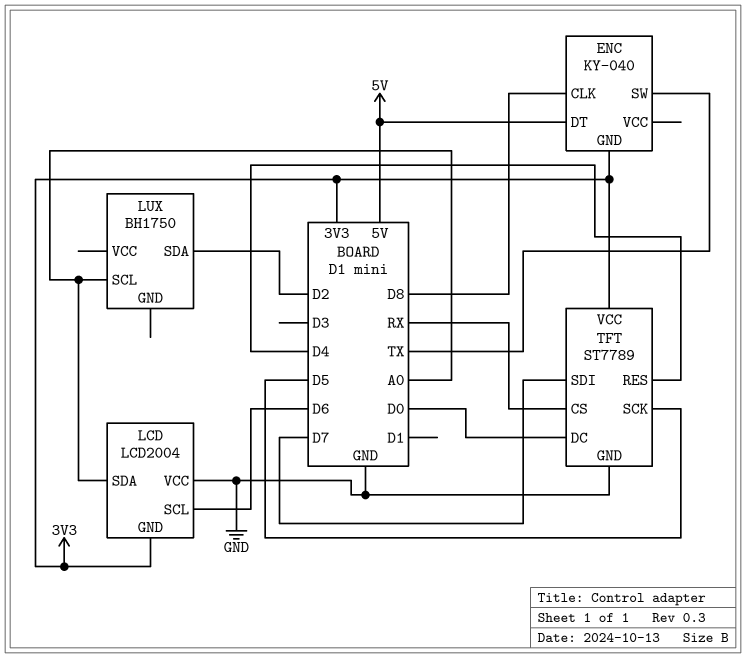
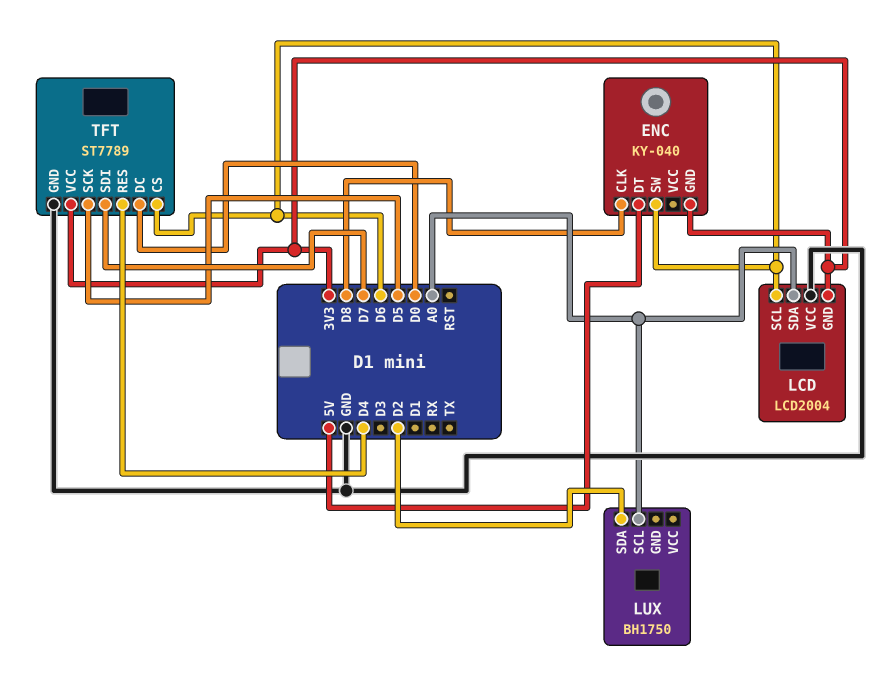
ENC pin SW: TX -> D6
TFT pin CS: RX -> D6

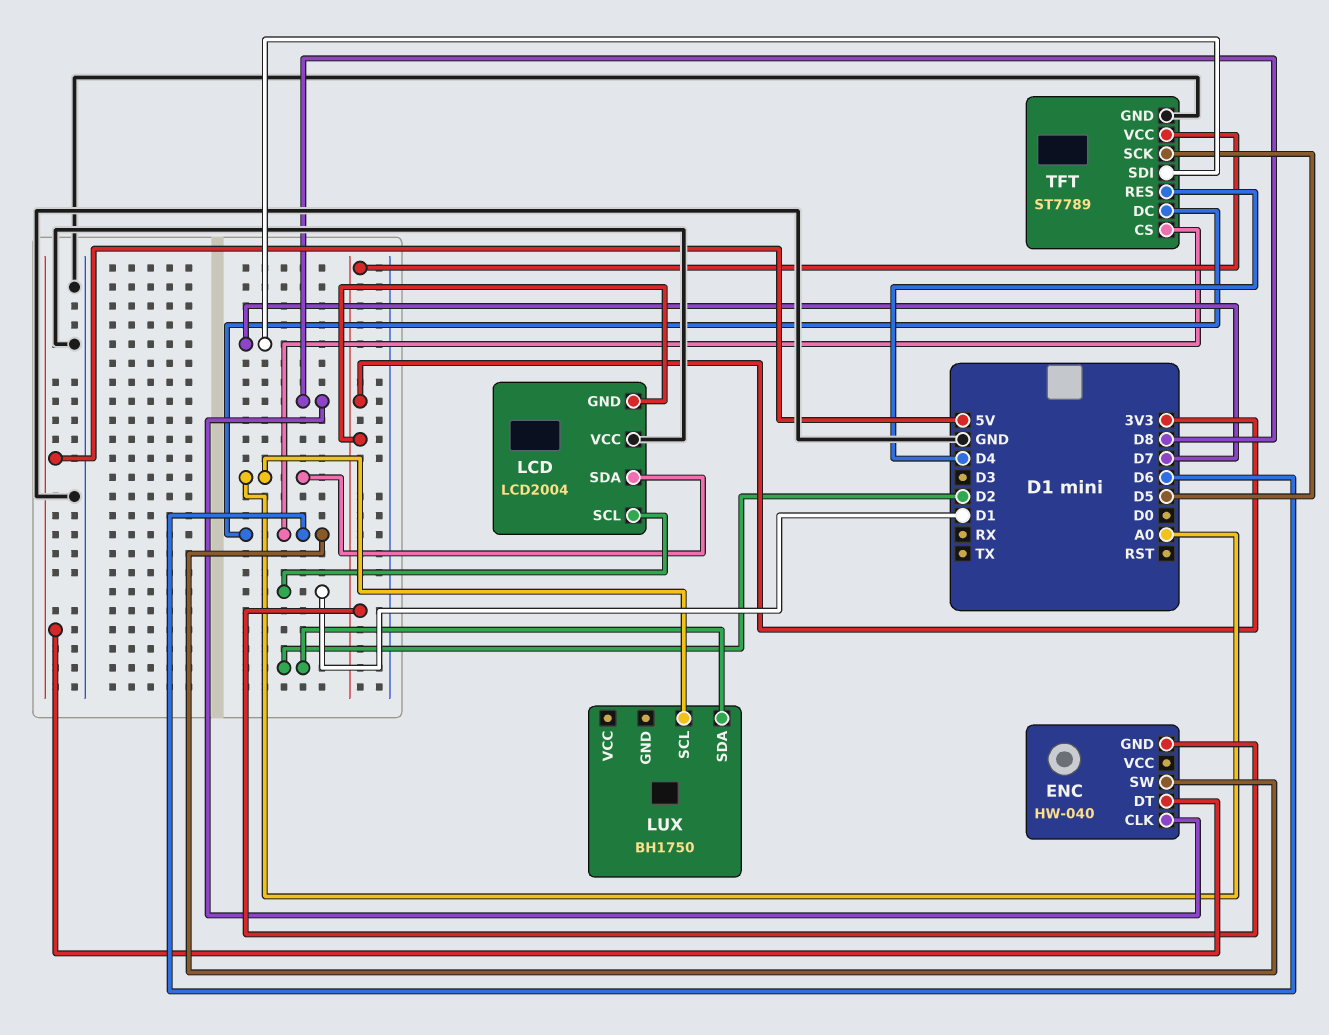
ENC: KY-040 -> HW-040
LCD pin SCL: D6 -> D1
TFT pin DC: D0 -> D6

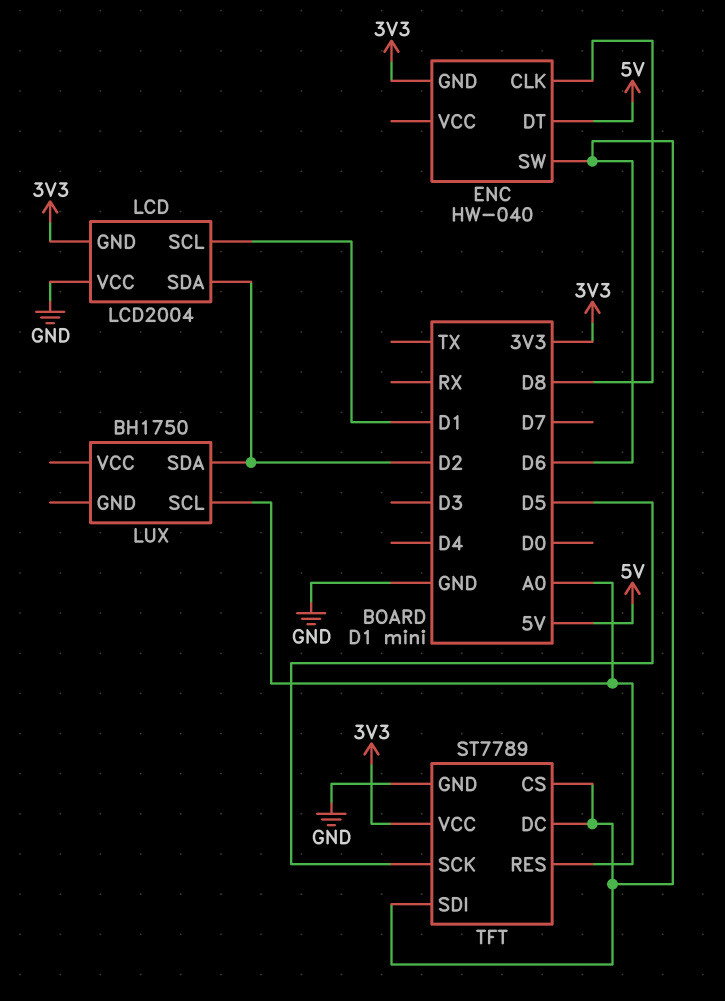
LCD pin SDA: A0 -> D2
TFT pin RES: D4 -> A0
TFT pin SDI: D7 -> D6

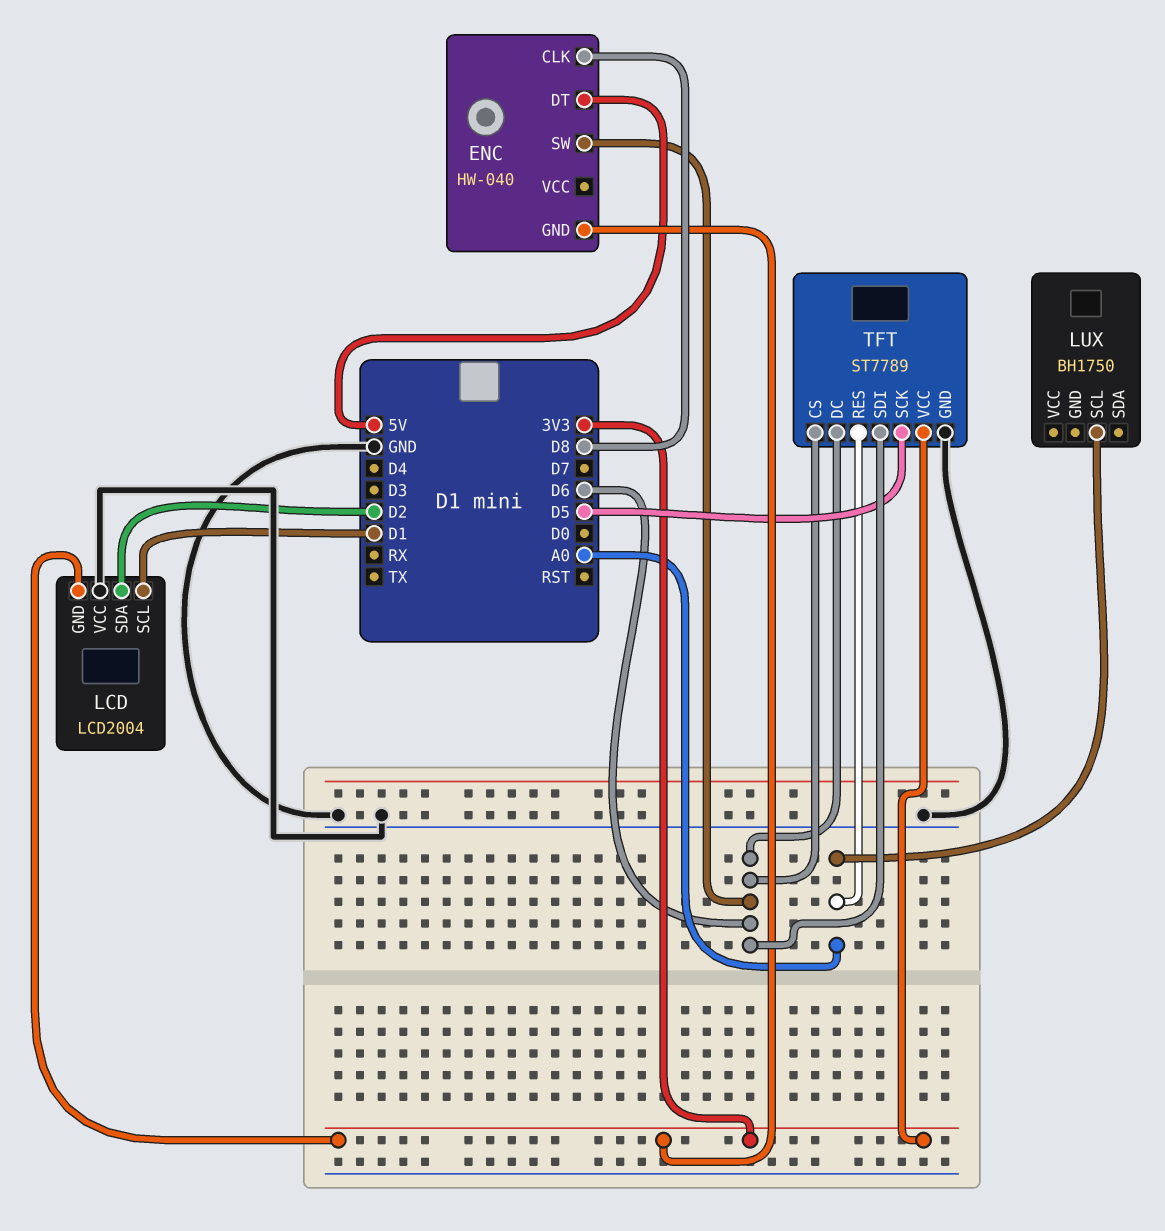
LUX pin SDA: D2 -> none

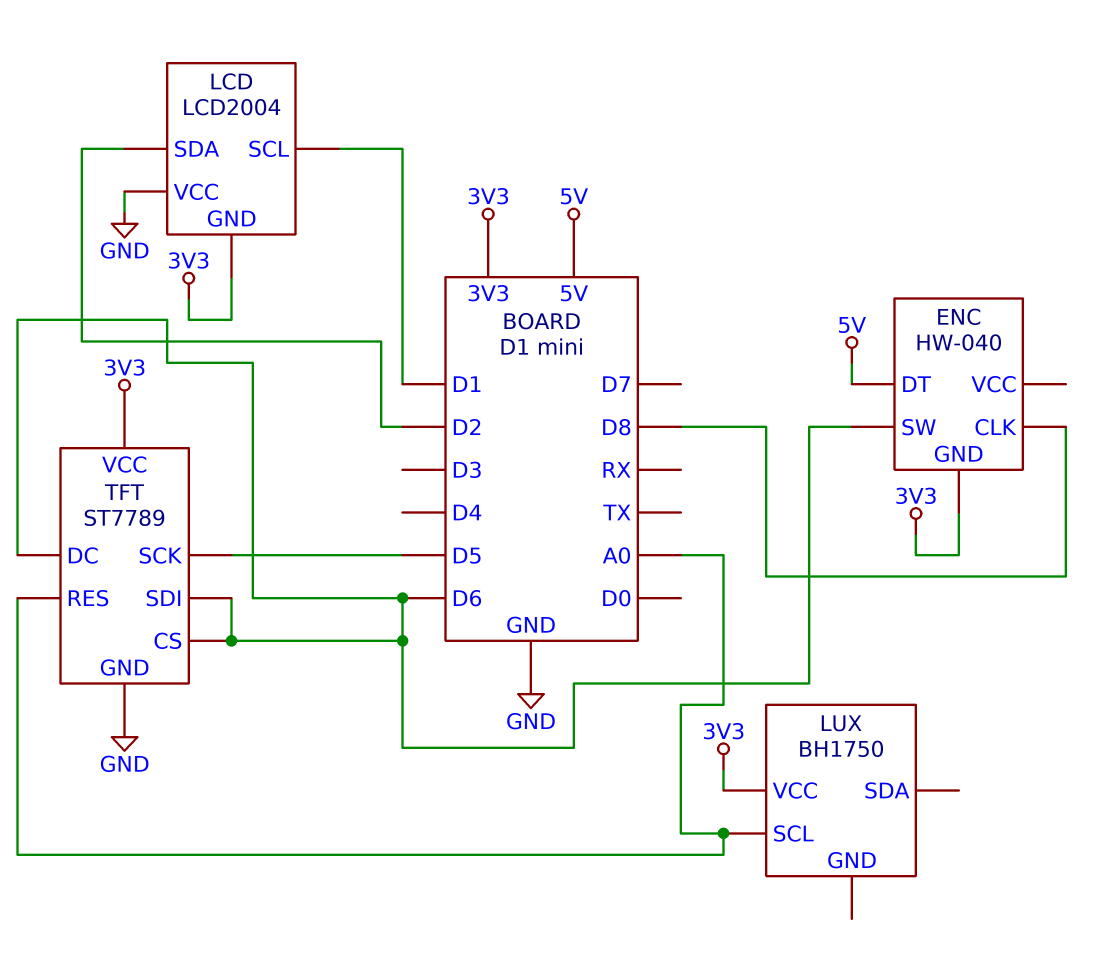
LUX pin VCC: none -> 3V3

